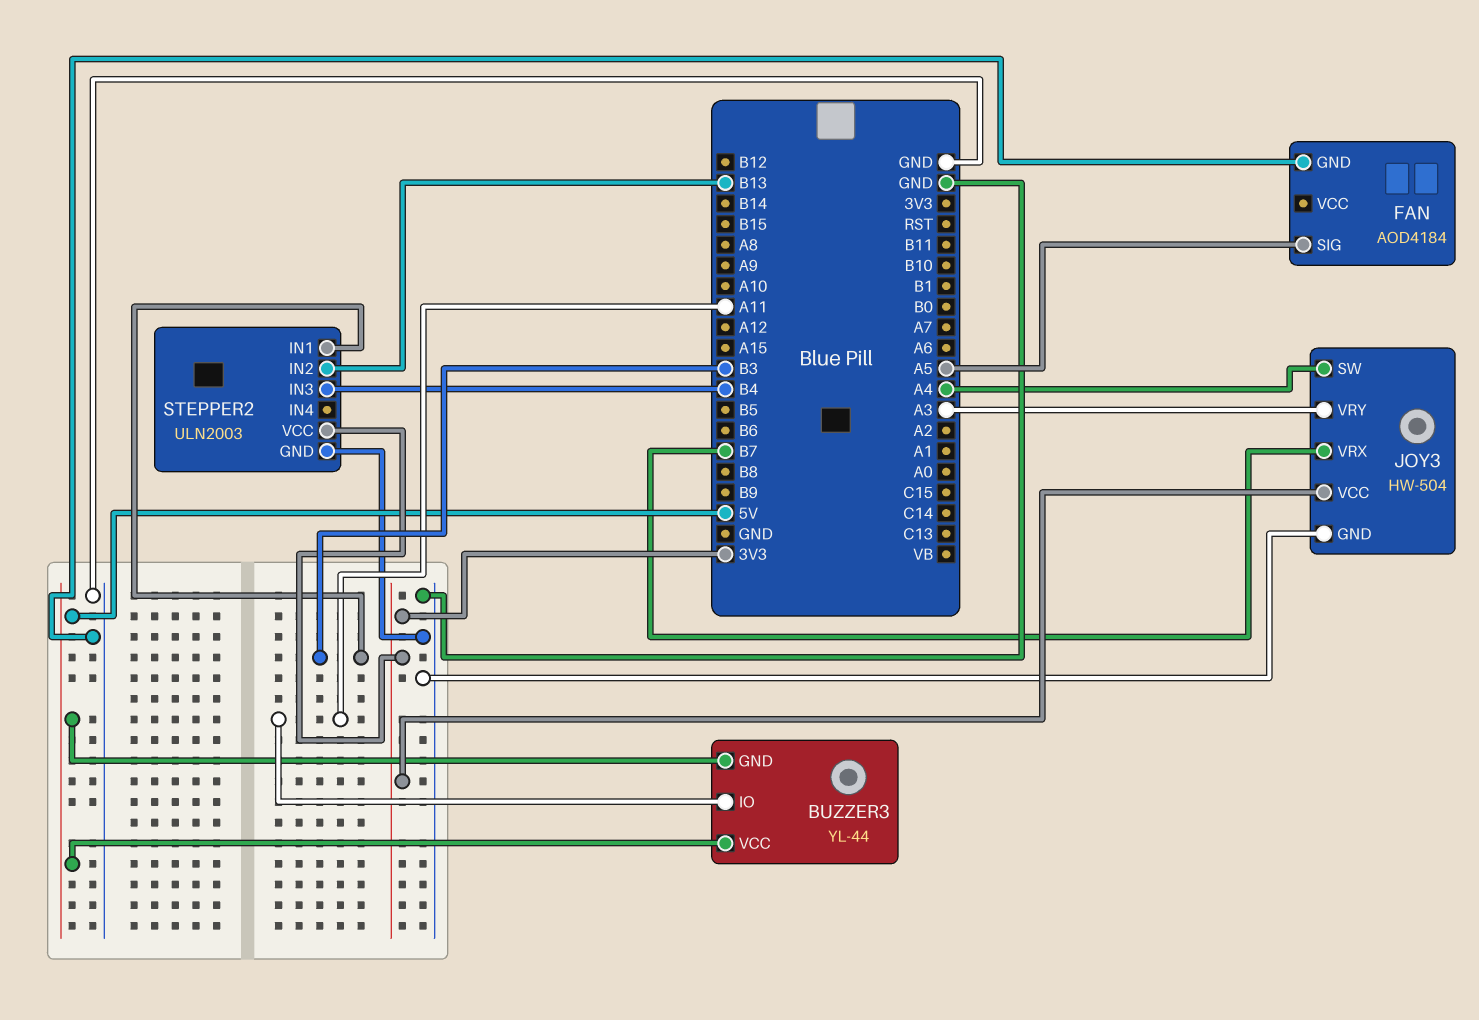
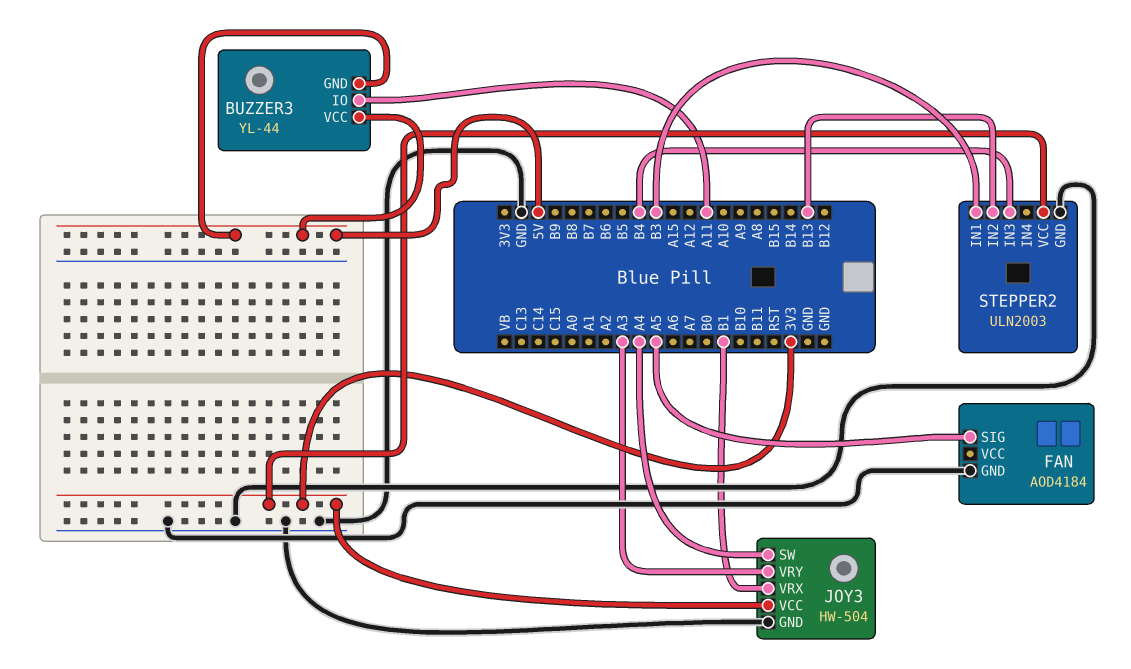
JOY3 pin VRX: B7 -> B1

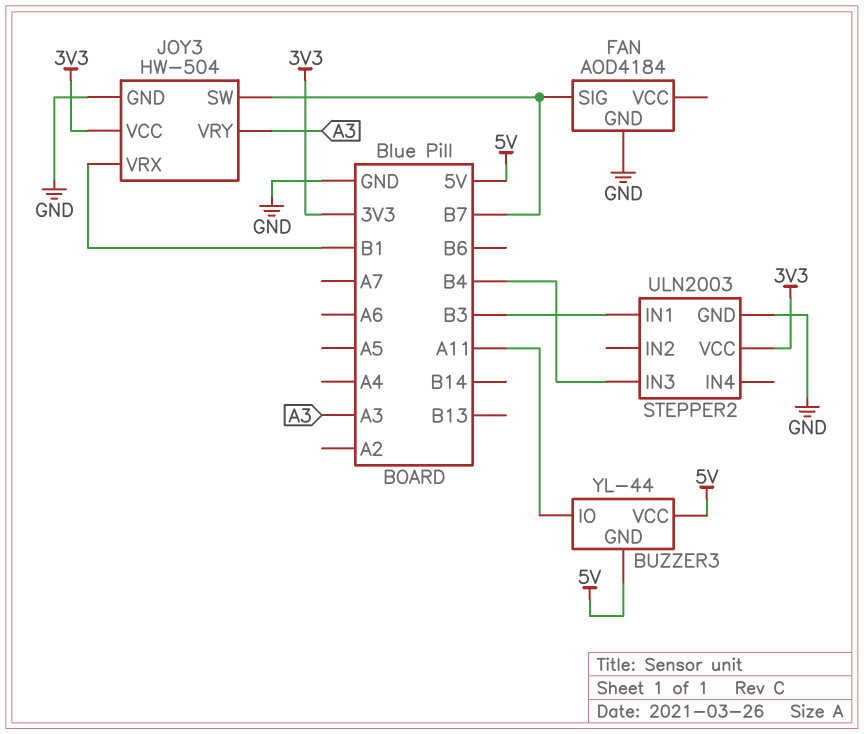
FAN pin SIG: A5 -> B7
JOY3 pin SW: A4 -> B7
STEPPER2 pin IN2: B13 -> none

